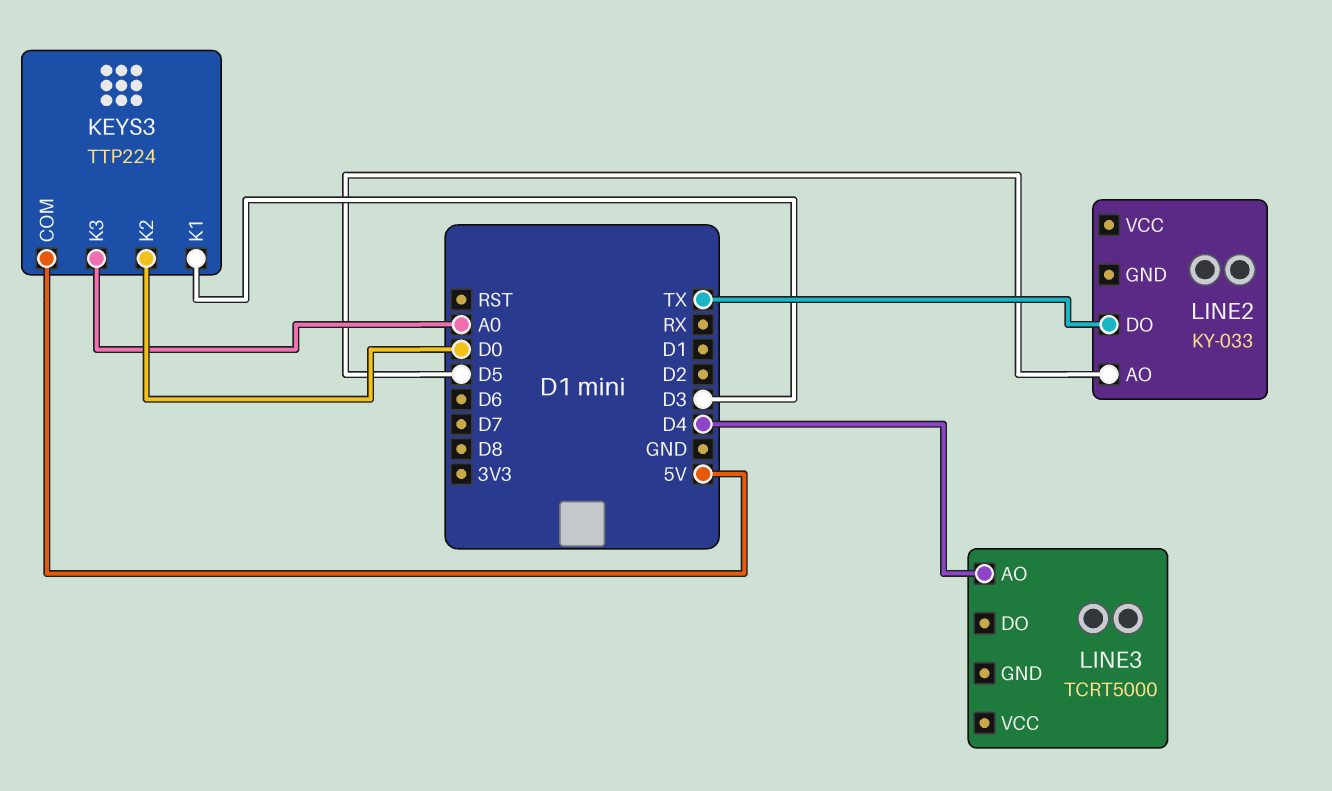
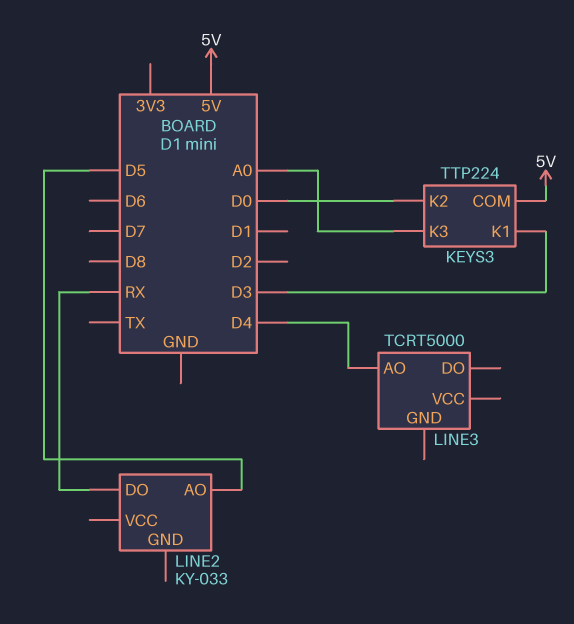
LINE2 pin DO: TX -> RX

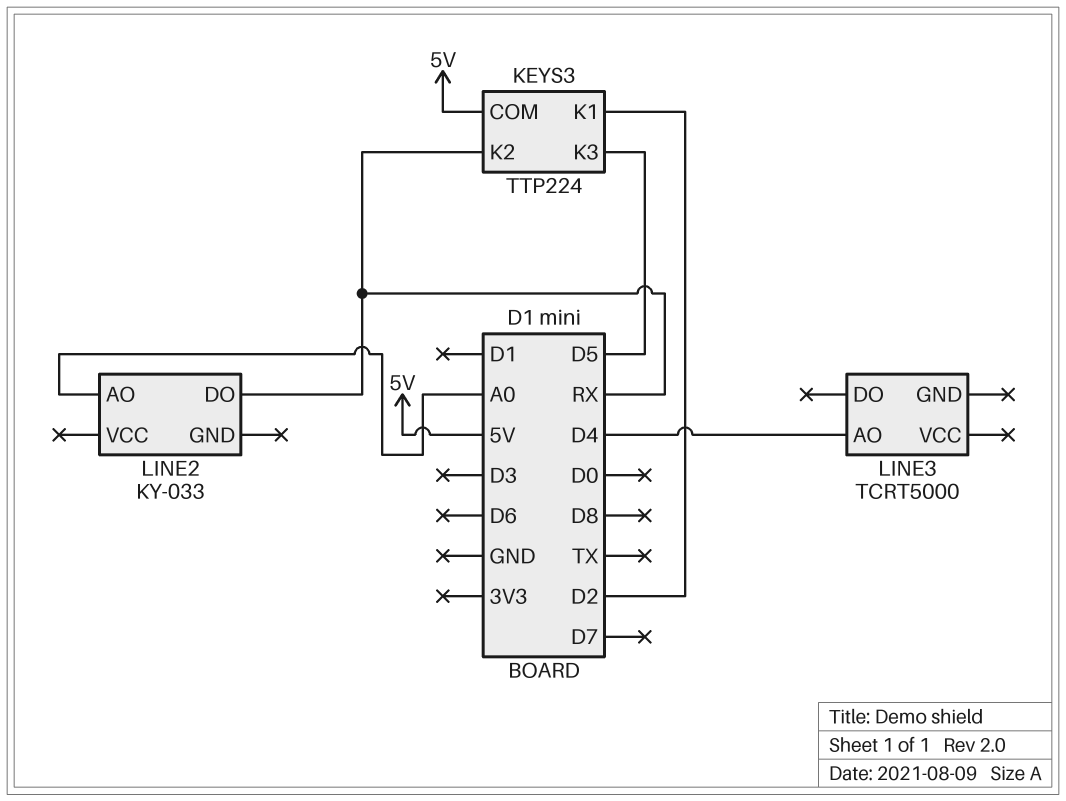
KEYS3 pin K1: D3 -> D2
KEYS3 pin K2: D0 -> RX
KEYS3 pin K3: A0 -> D5
LINE2 pin AO: D5 -> A0

